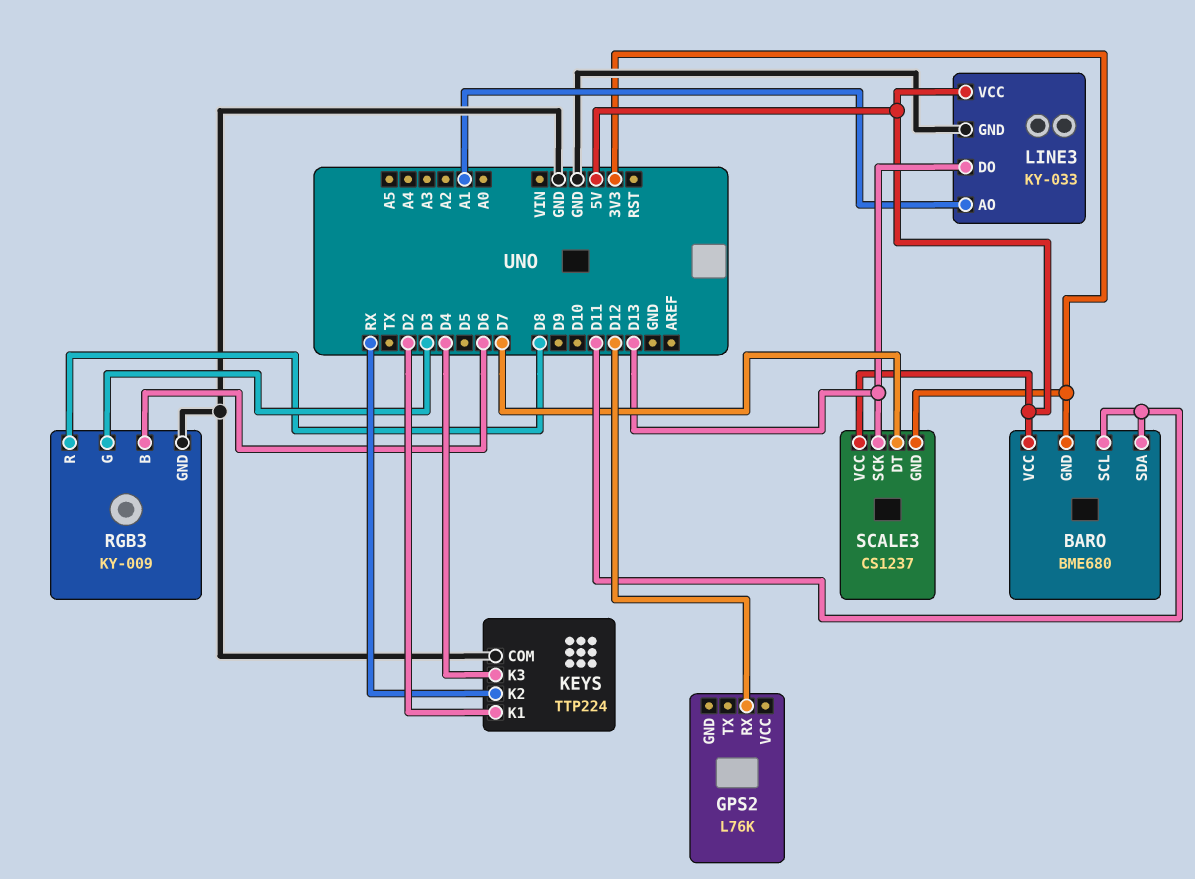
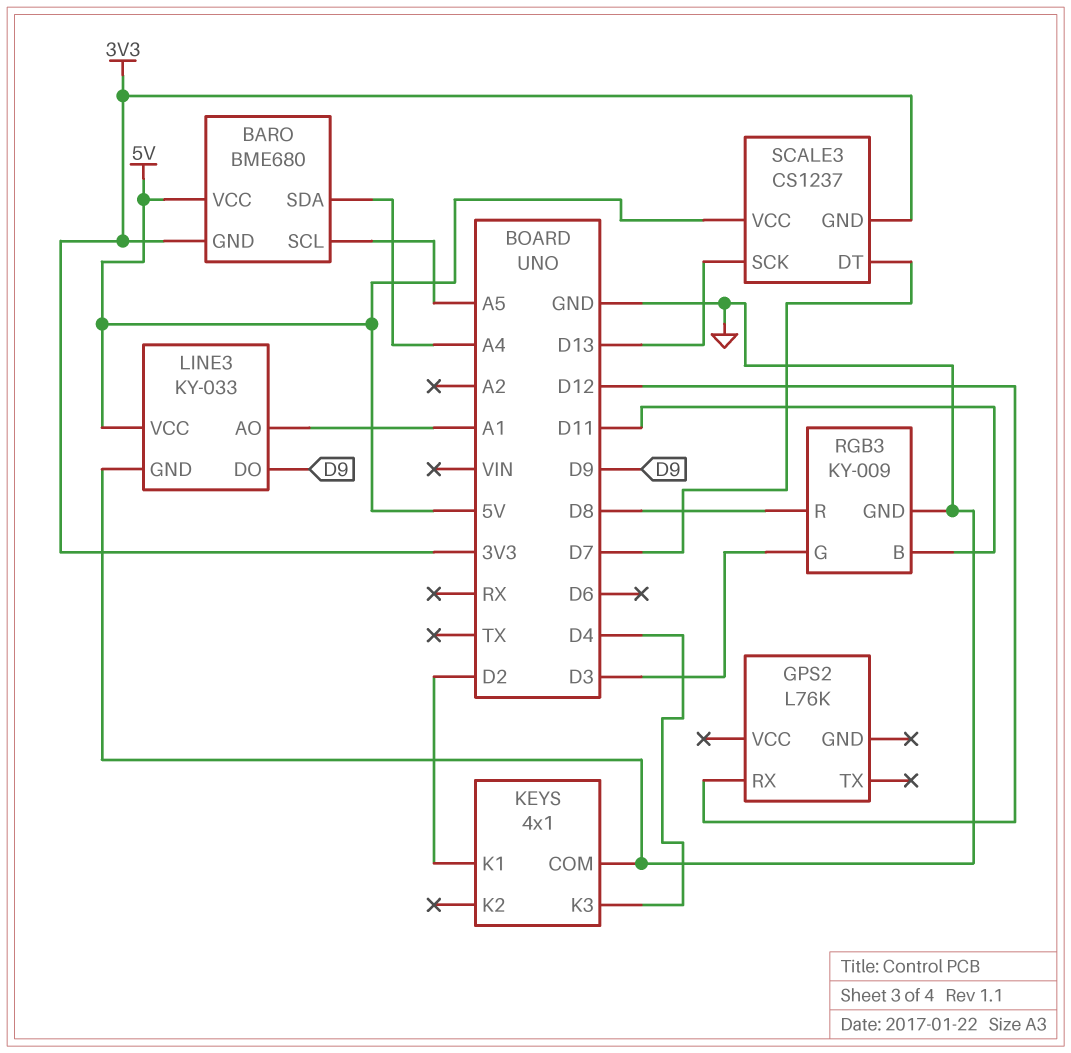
BARO pin SCL: D11 -> A5
BARO pin SDA: D11 -> A4
KEYS: TTP224 -> 4x1
KEYS pin K2: RX -> none
LINE3 pin DO: D13 -> D9
RGB3 pin B: D6 -> D11

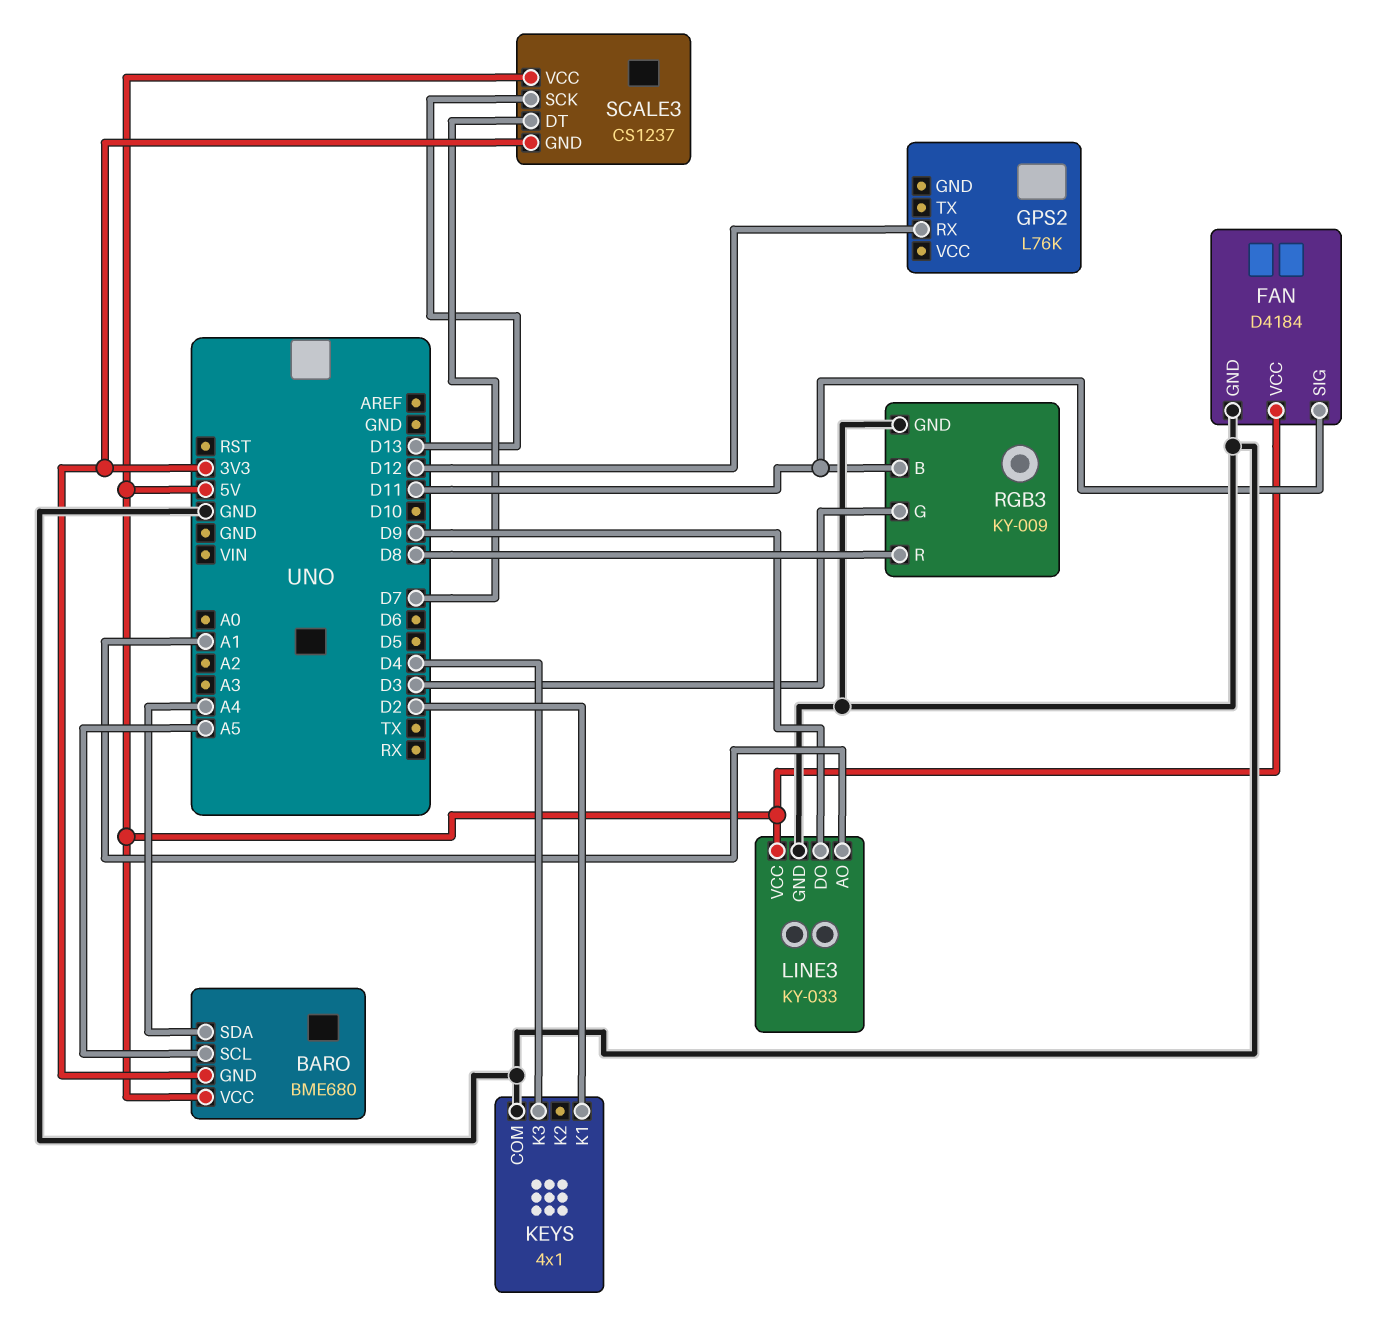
FAN: none -> D4184
FAN pin GND: none -> GND
FAN pin SIG: none -> D11
FAN pin VCC: none -> 5V

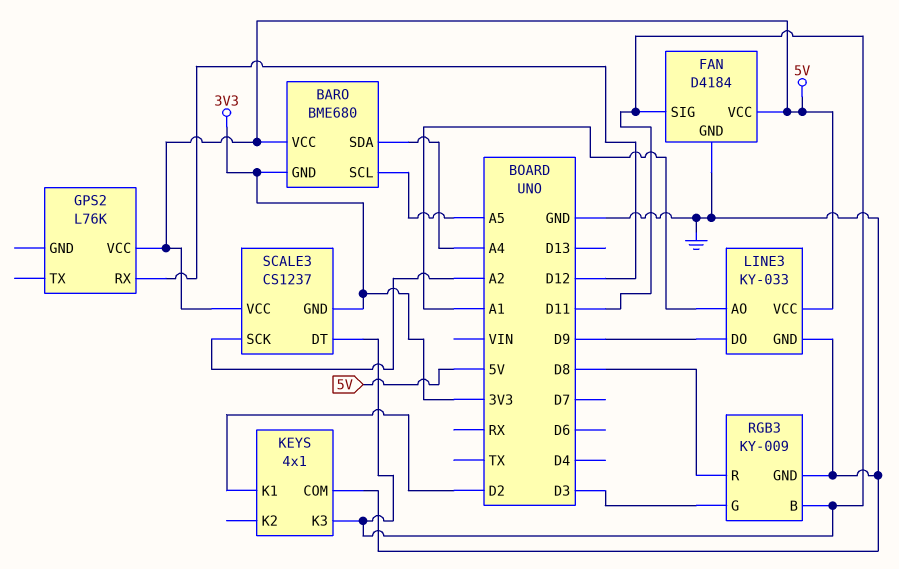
GPS2 pin VCC: none -> 5V
KEYS pin K3: D4 -> D11
SCALE3 pin DT: D7 -> D11
SCALE3 pin SCK: D13 -> A2

